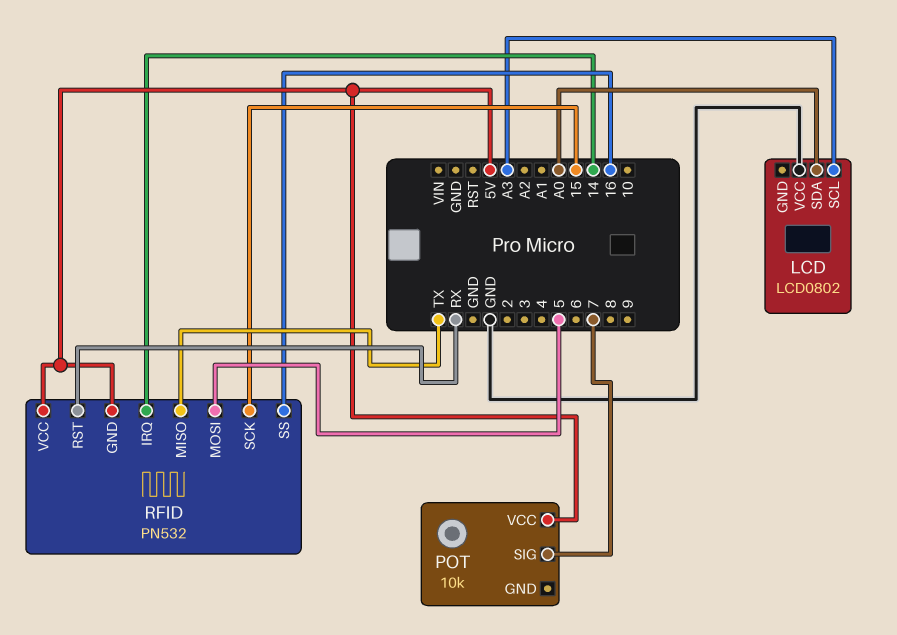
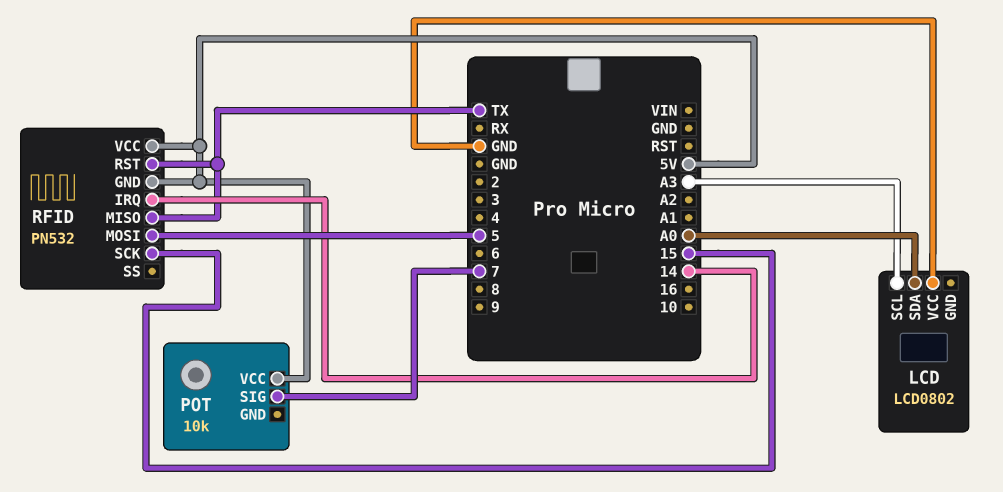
RFID pin RST: RX -> TX
RFID pin SS: 16 -> none

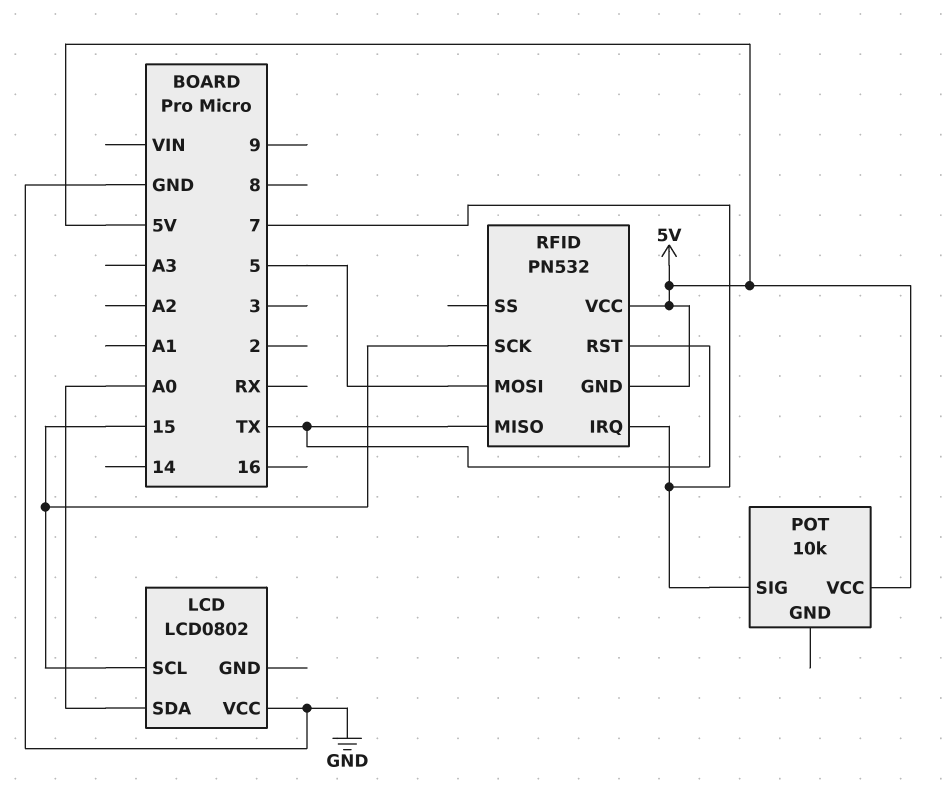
LCD pin SCL: A3 -> 15
RFID pin IRQ: 14 -> 7

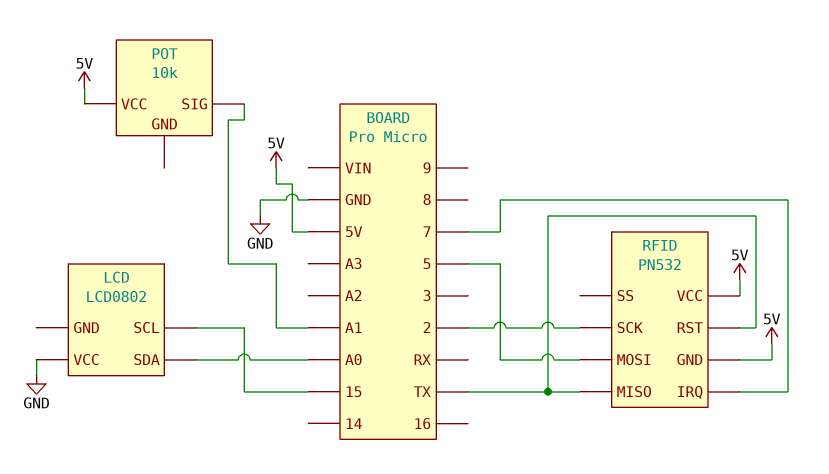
POT pin SIG: 7 -> A1
RFID pin SCK: 15 -> 2

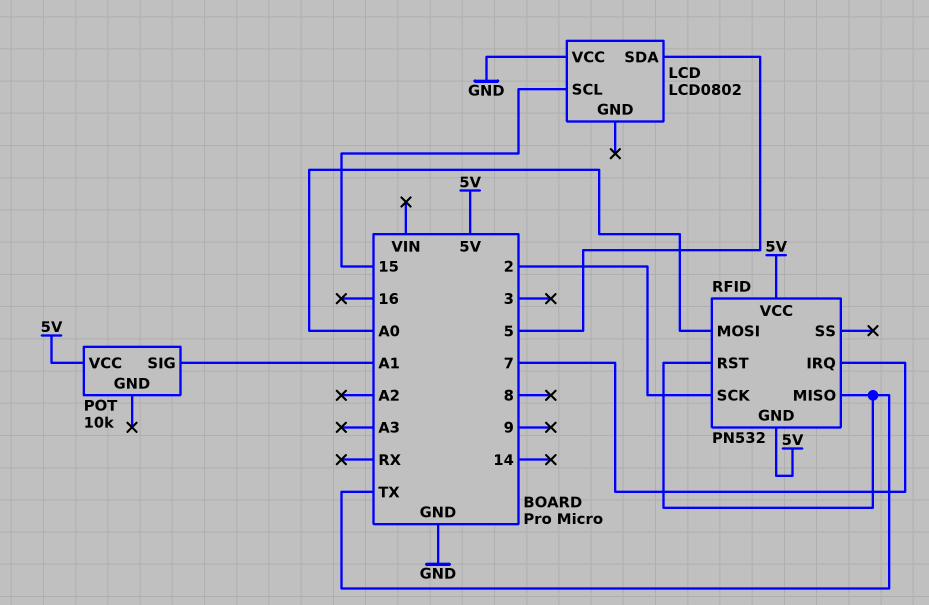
LCD pin SDA: A0 -> 5
RFID pin MOSI: 5 -> A0

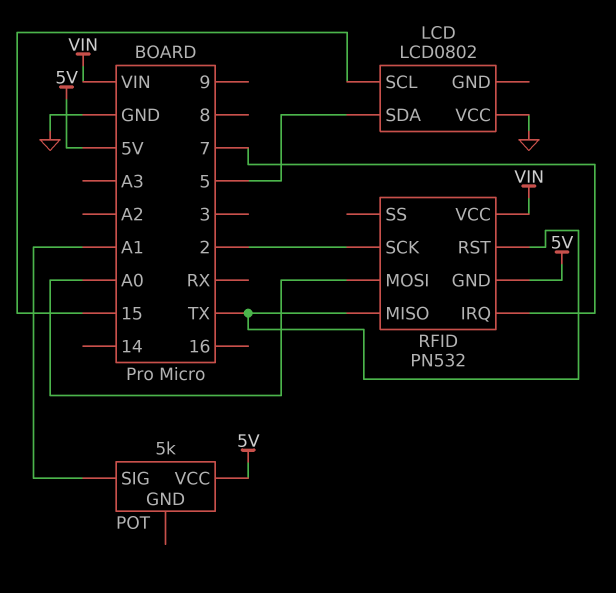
POT: 10k -> 5k
RFID pin VCC: 5V -> VIN

